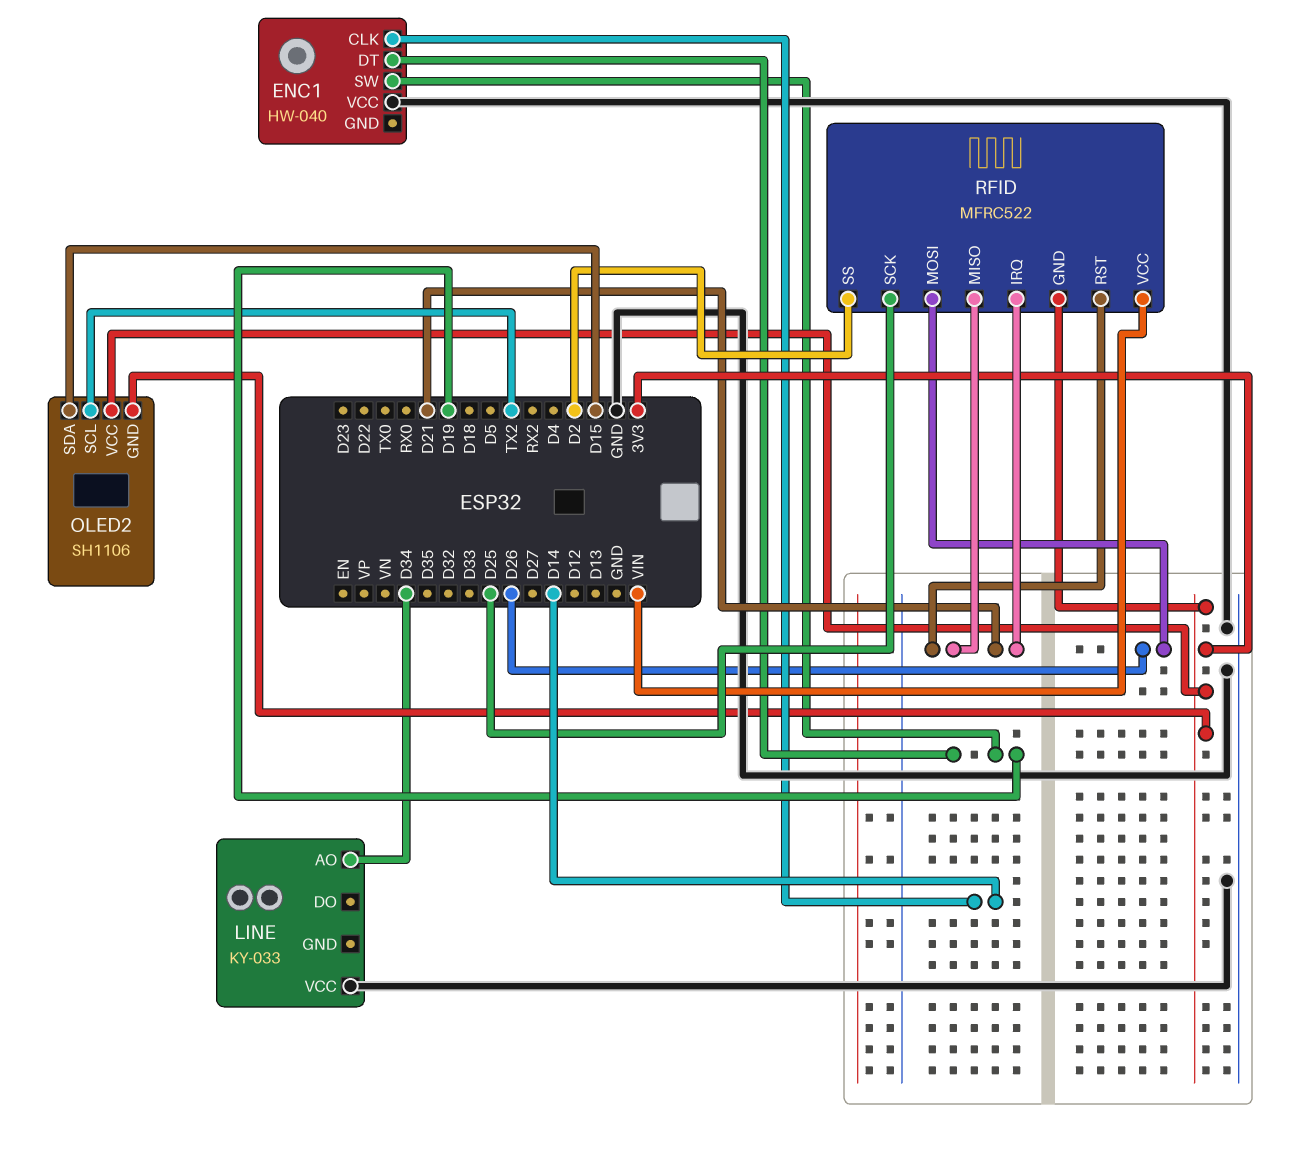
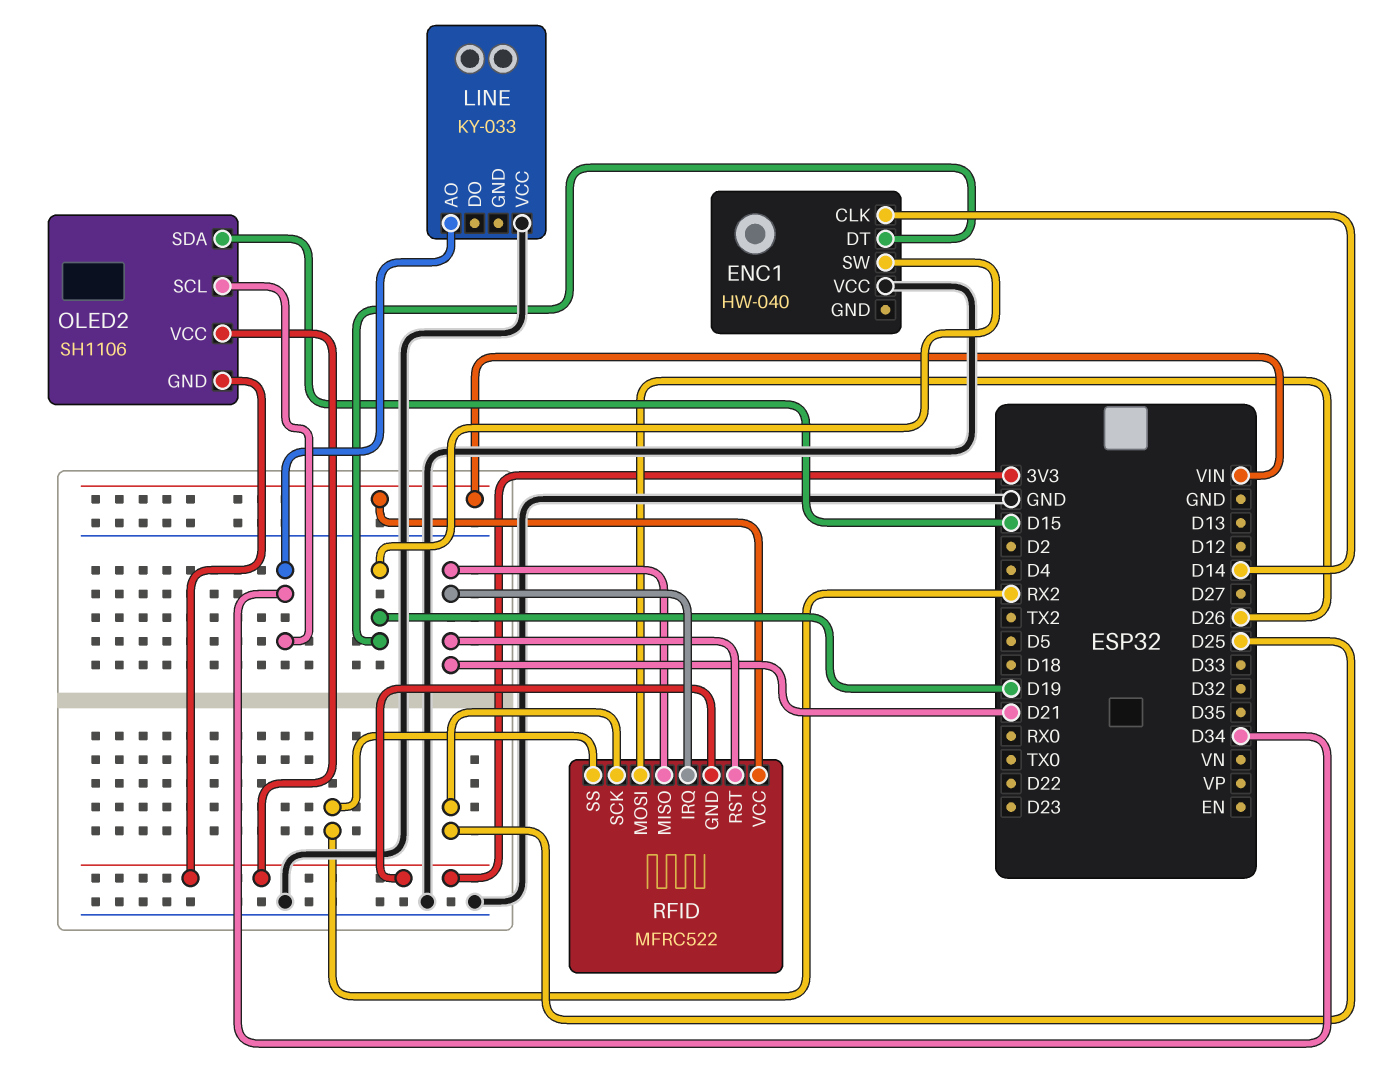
OLED2 pin SCL: TX2 -> D34
RFID pin SS: D2 -> RX2

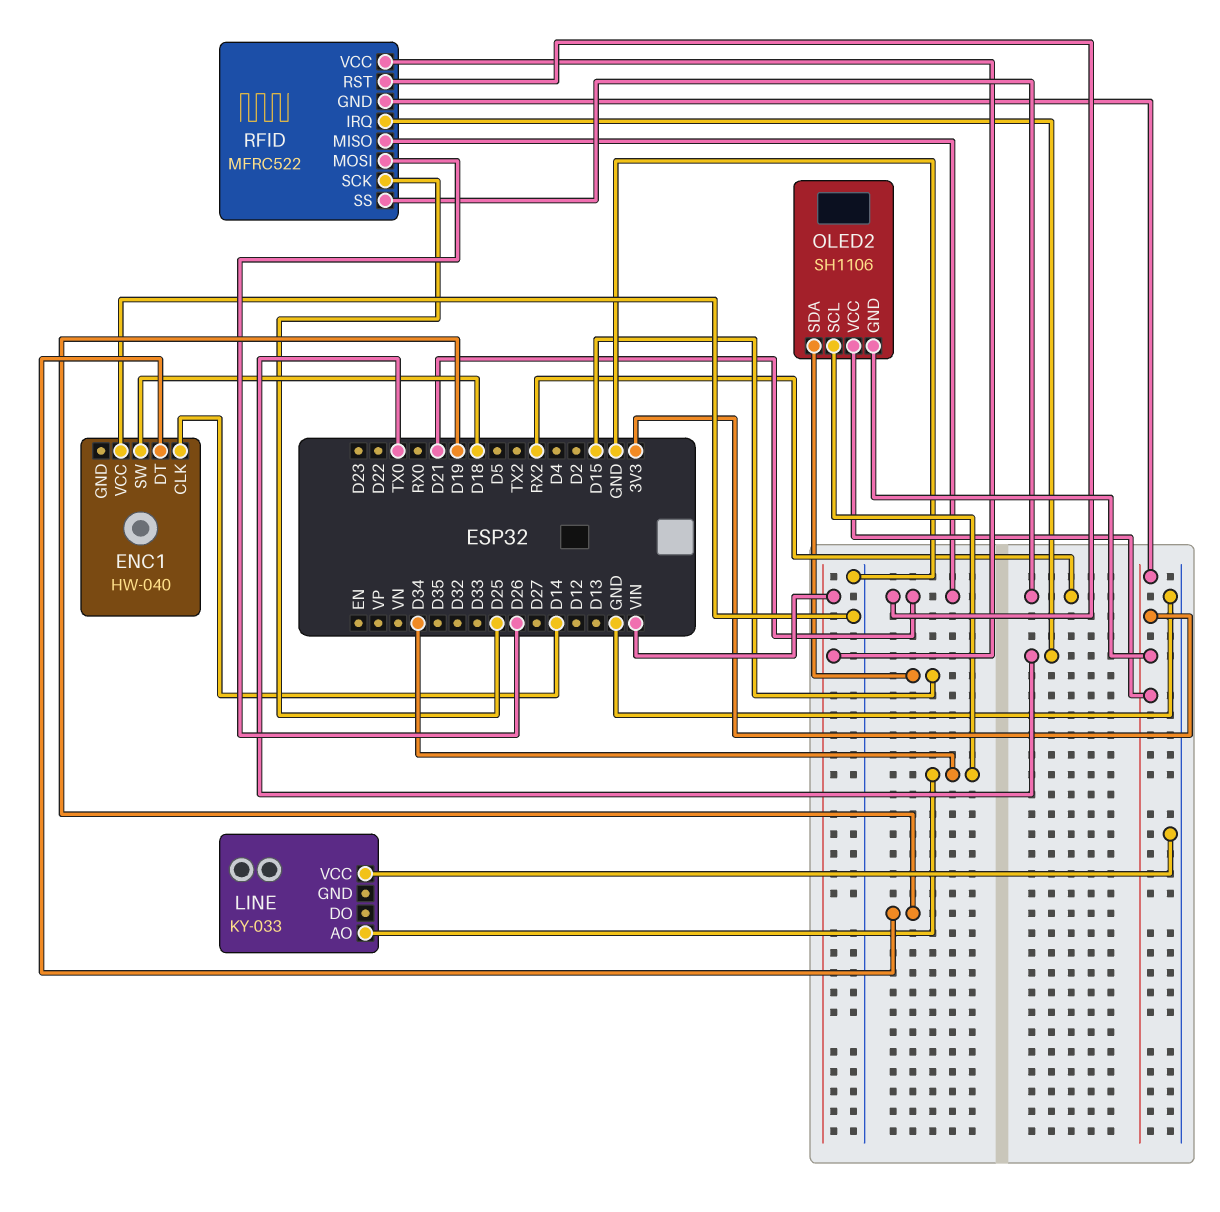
ENC1 pin SW: D19 -> D18
RFID pin IRQ: D21 -> TX0

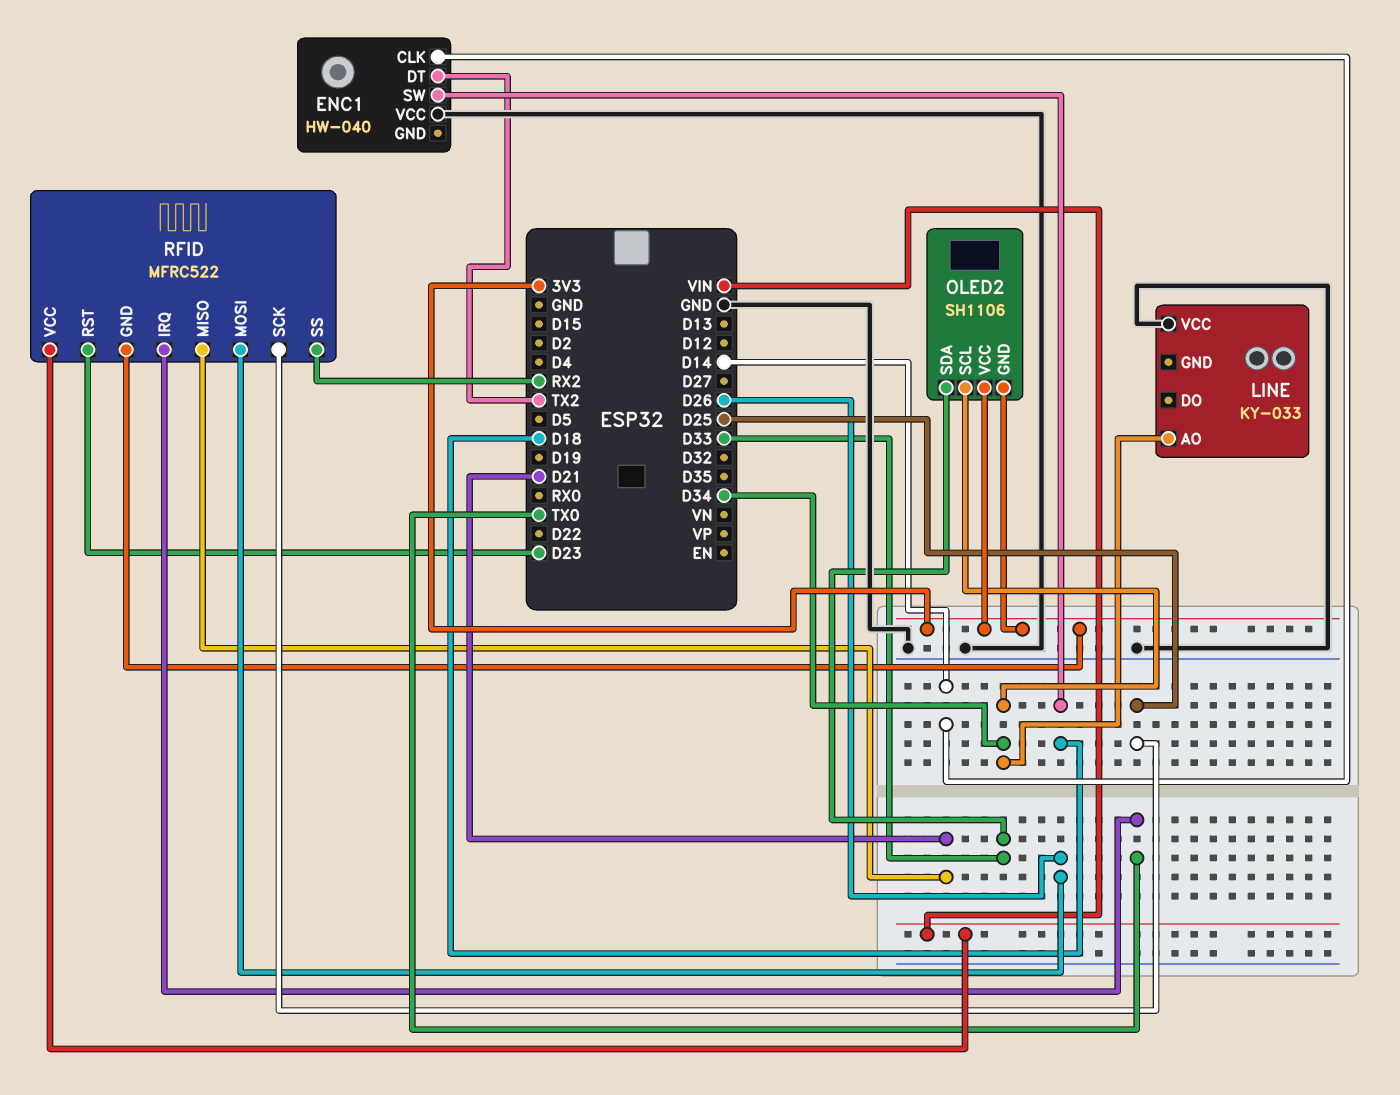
ENC1 pin DT: D19 -> TX2
OLED2 pin SDA: D15 -> D33
RFID pin RST: D21 -> D23

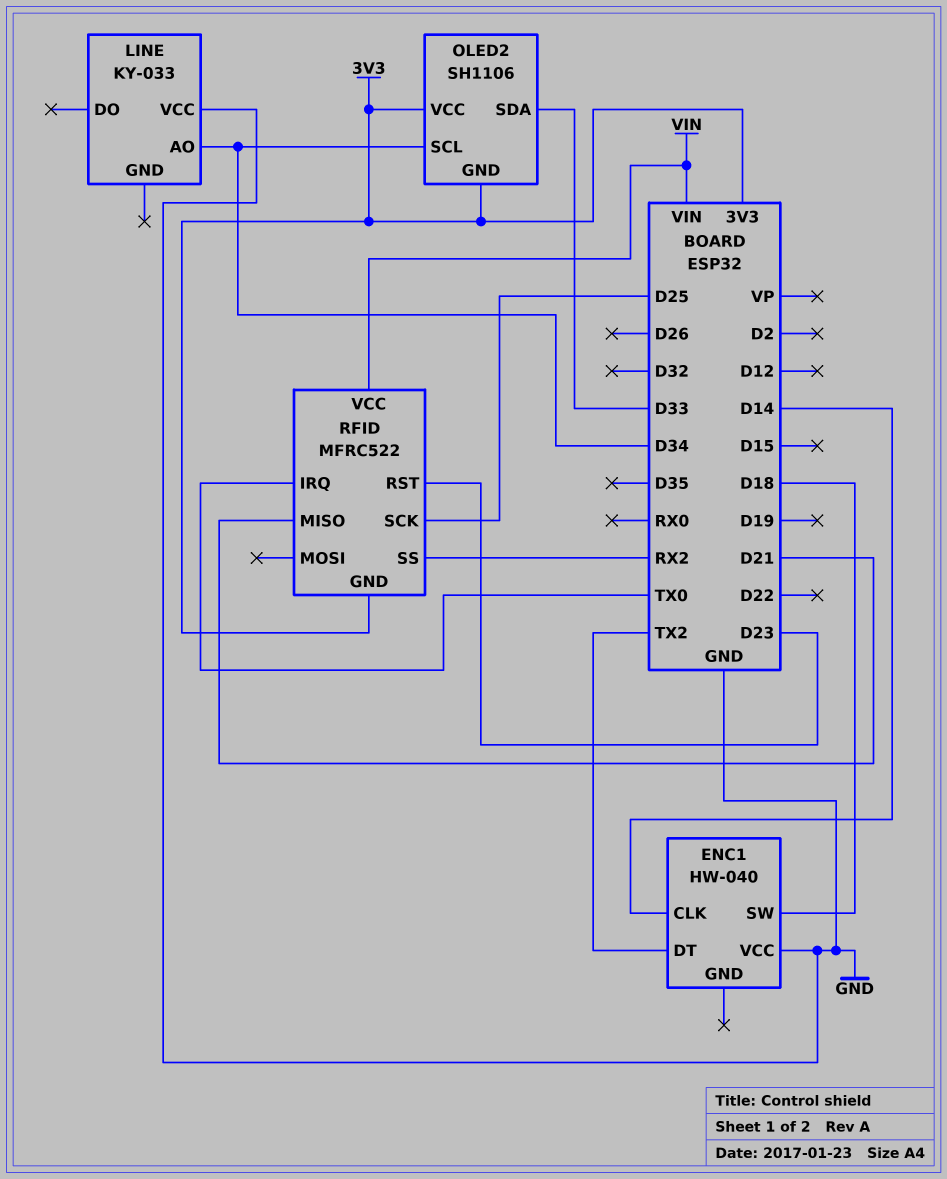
RFID pin MOSI: D26 -> none

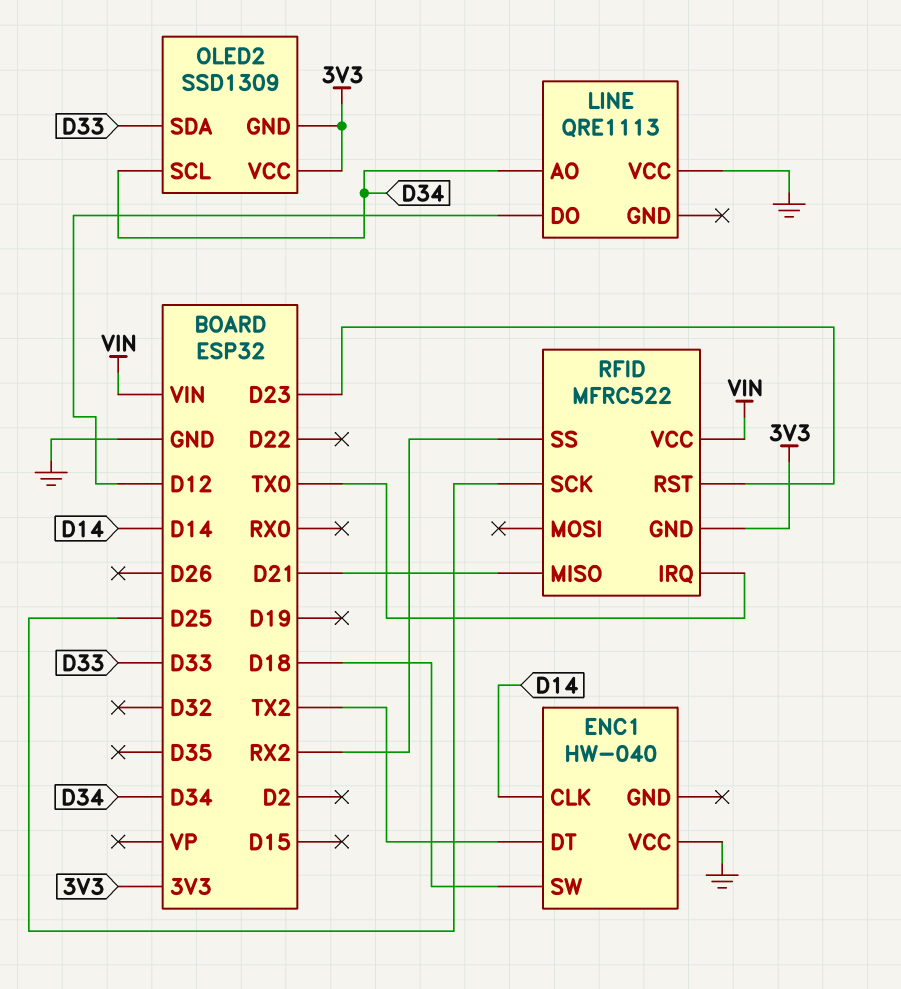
LINE: KY-033 -> QRE1113
LINE pin DO: none -> D12
OLED2: SH1106 -> SSD1309

